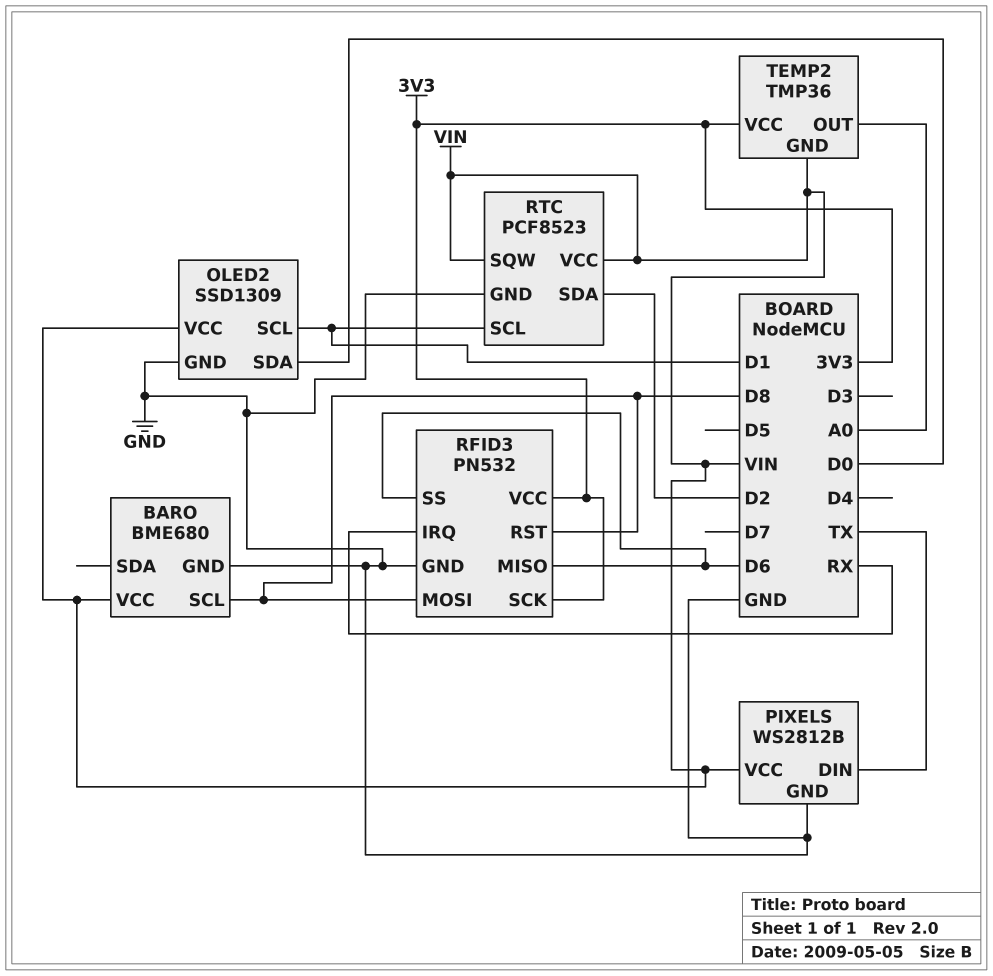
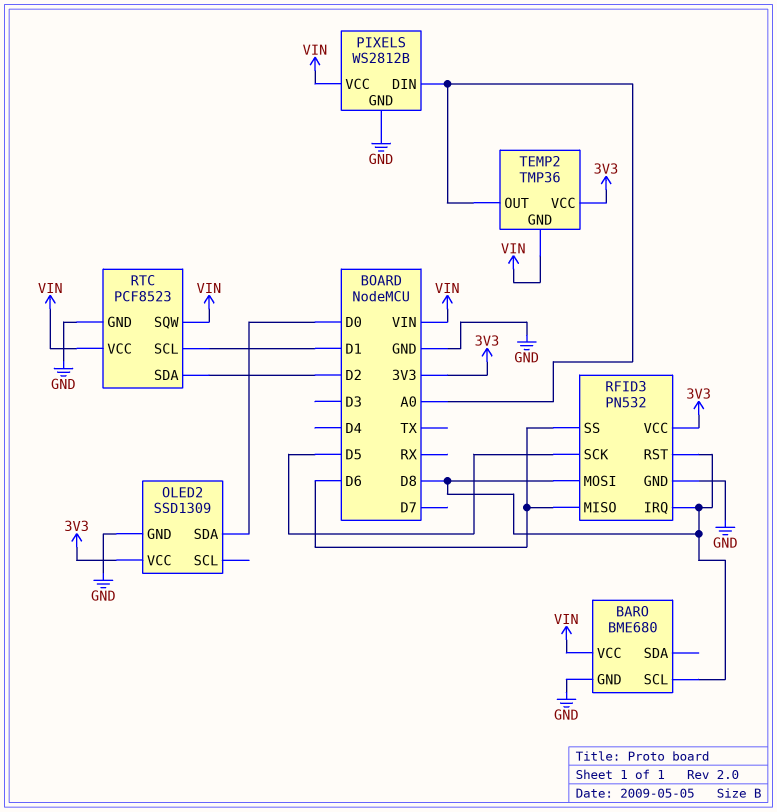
OLED2 pin SCL: D1 -> none
OLED2 pin VCC: VIN -> 3V3
PIXELS pin DIN: TX -> A0
RFID3 pin IRQ: RX -> D8
RFID3 pin SCK: 3V3 -> D5

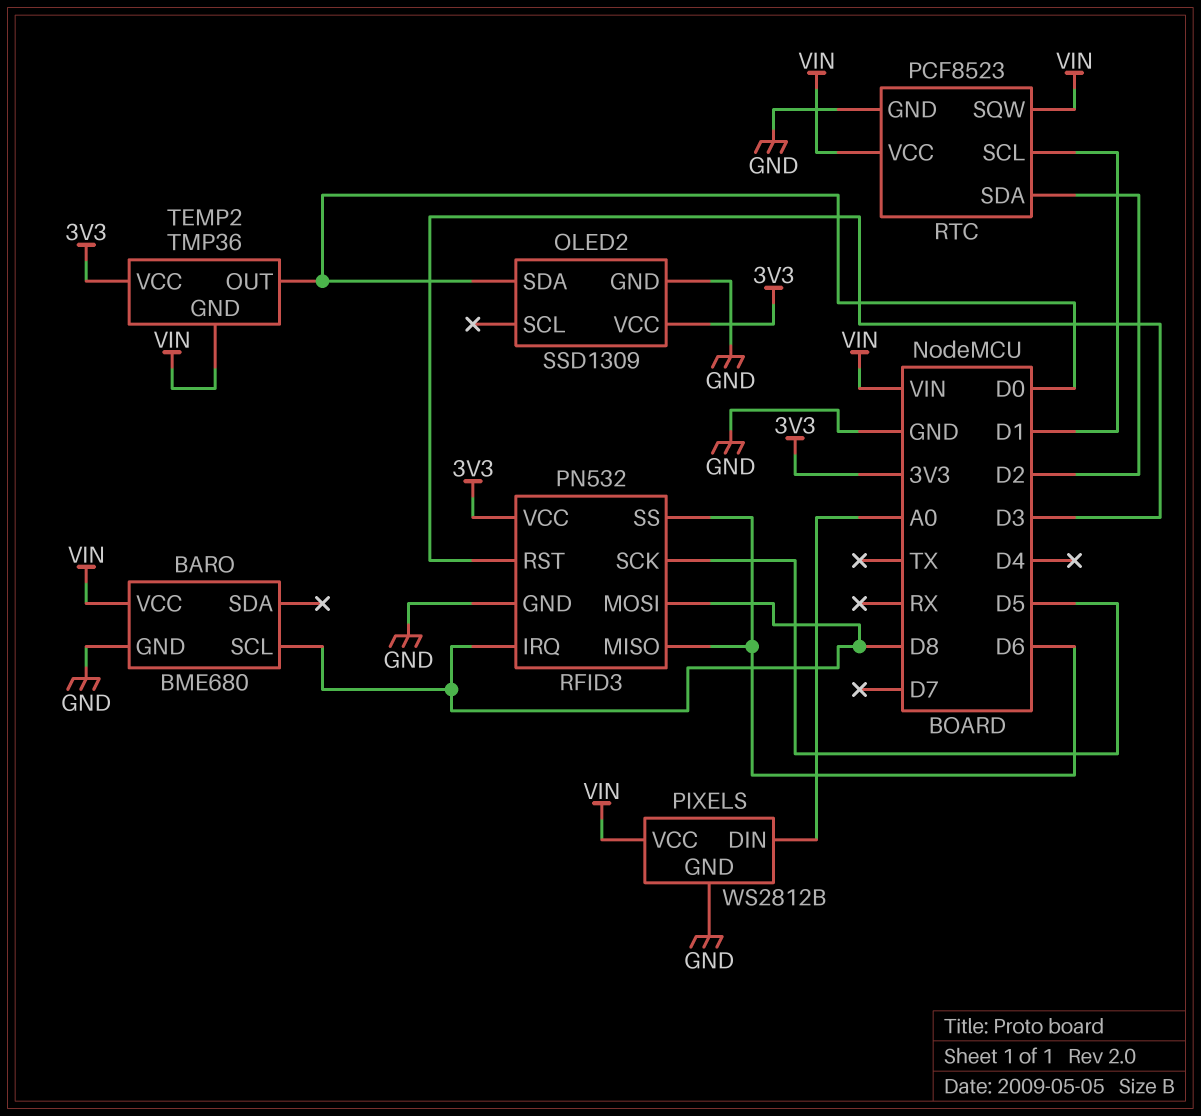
RFID3 pin RST: D8 -> D3
TEMP2 pin OUT: A0 -> D0

